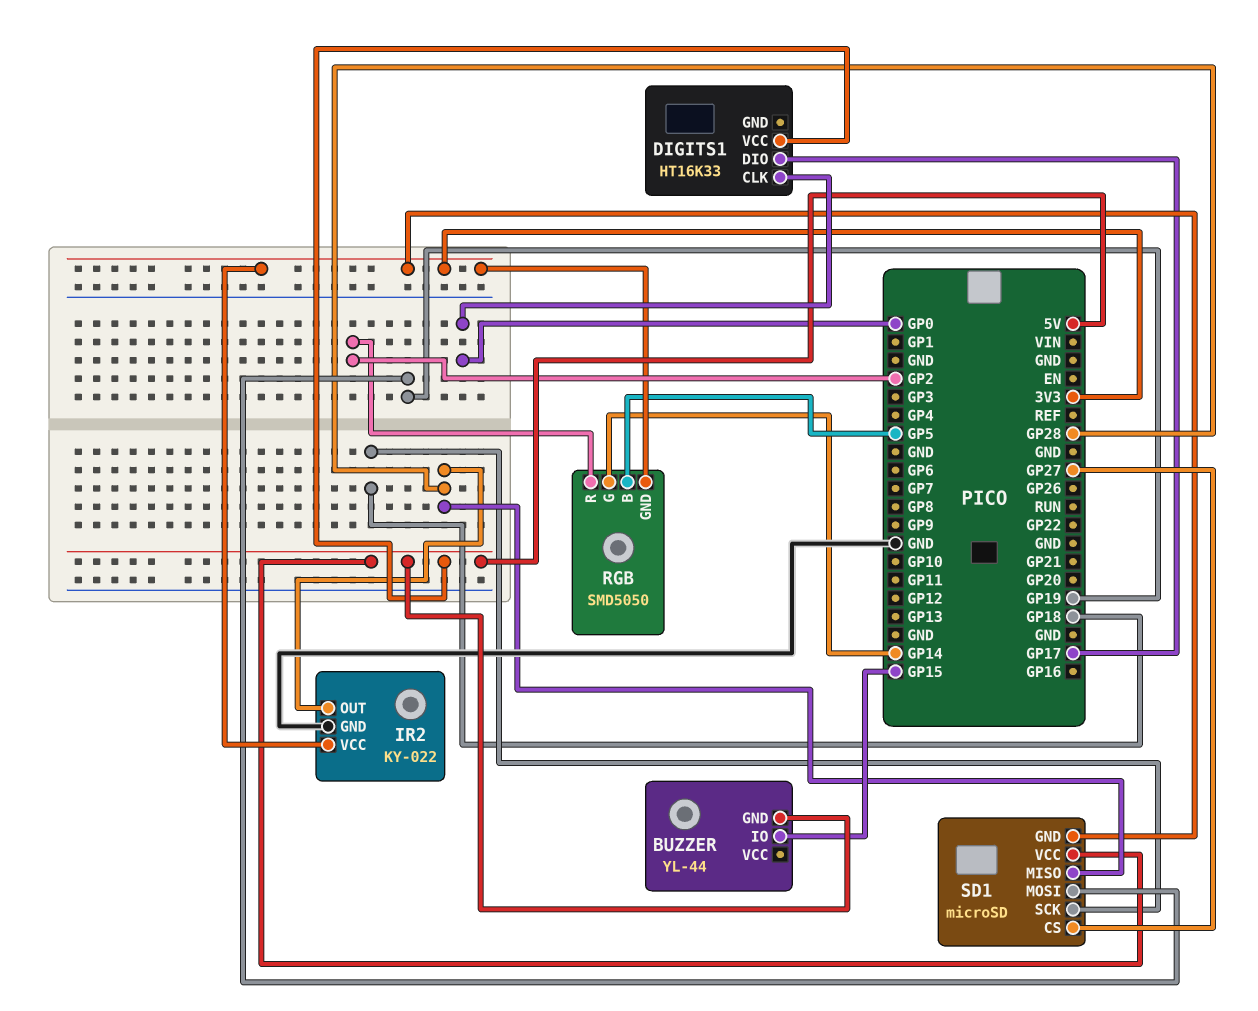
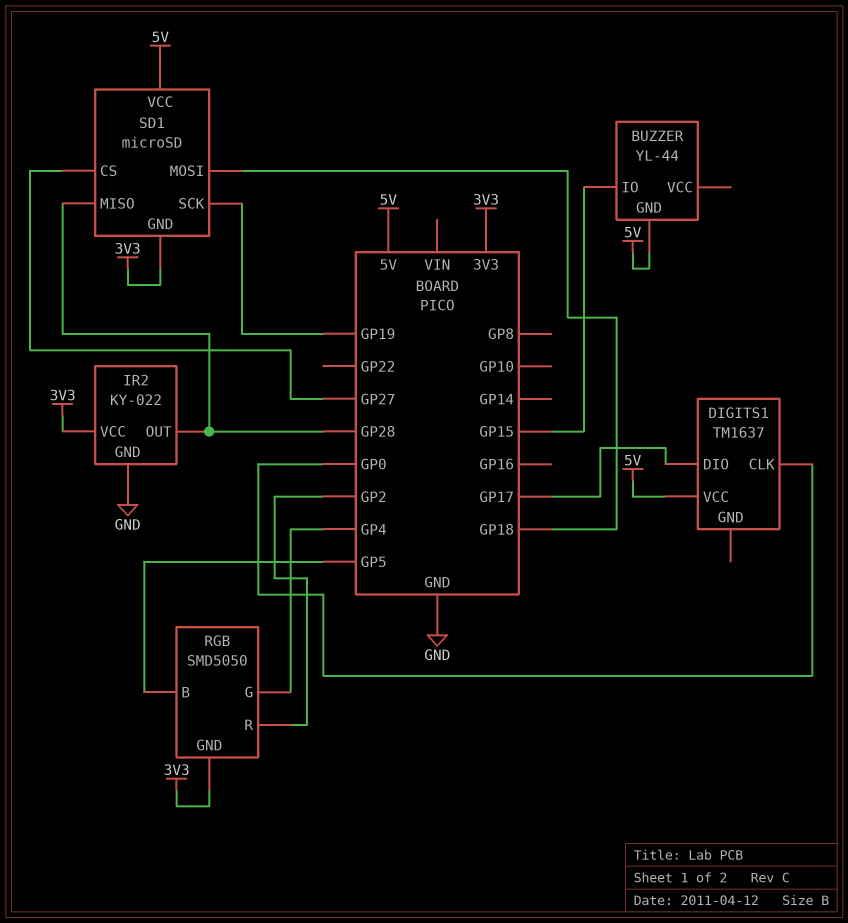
DIGITS1: HT16K33 -> TM1637
RGB pin G: GP14 -> GP4
SD1 pin MOSI: GP19 -> GP18
SD1 pin SCK: GP18 -> GP19

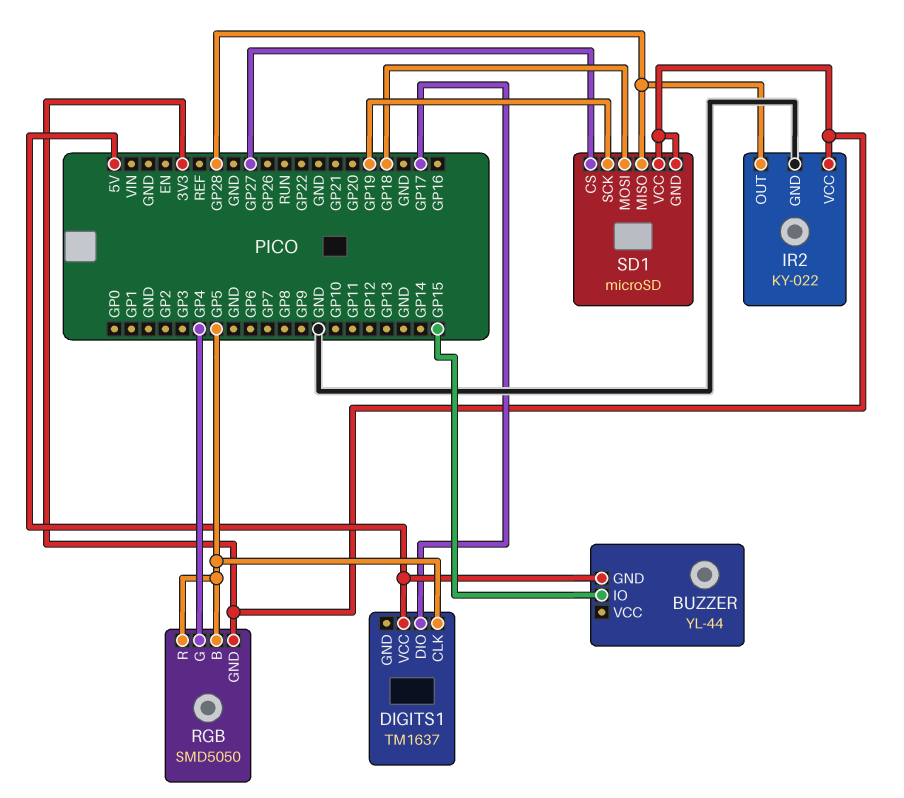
DIGITS1 pin CLK: GP0 -> GP5
RGB pin R: GP2 -> GP5
SD1 pin VCC: 5V -> 3V3

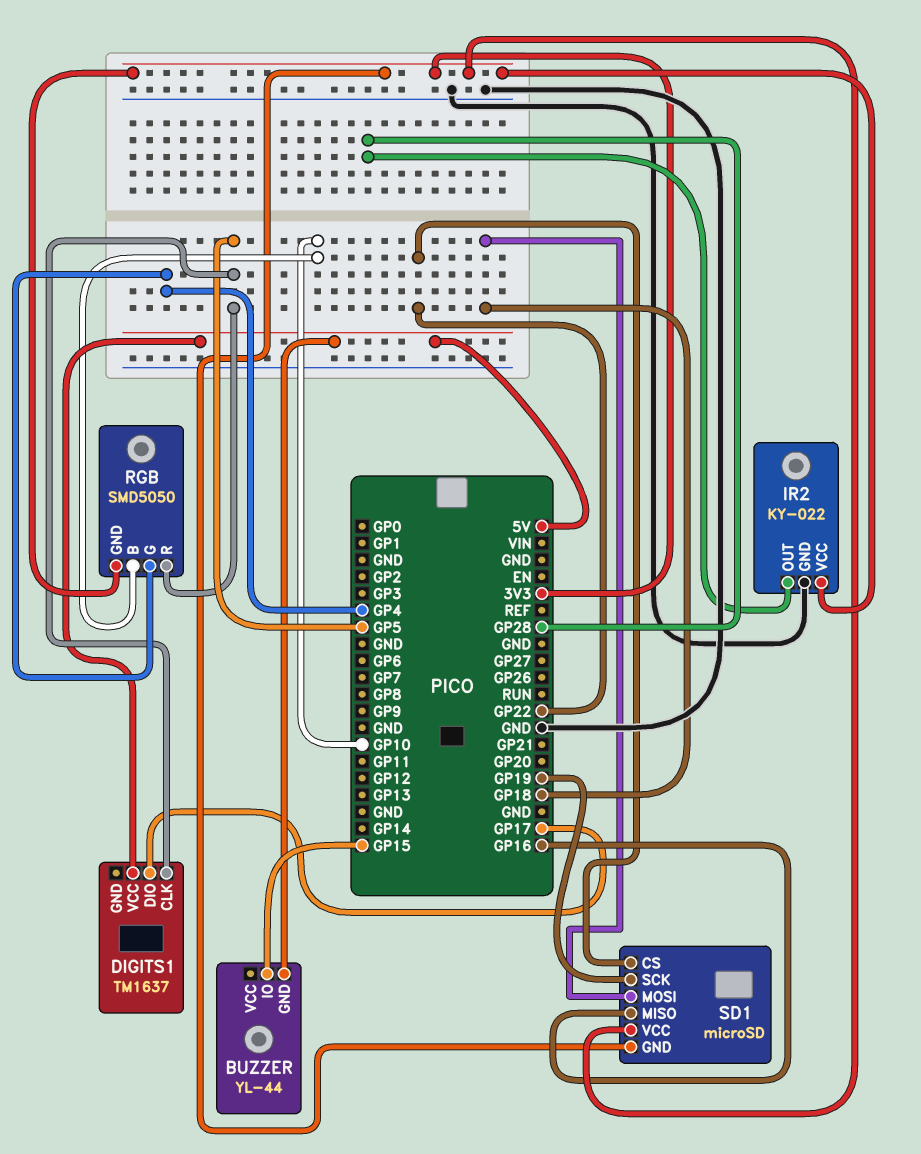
RGB pin B: GP5 -> GP10
SD1 pin CS: GP27 -> GP22
SD1 pin MISO: GP28 -> GP16

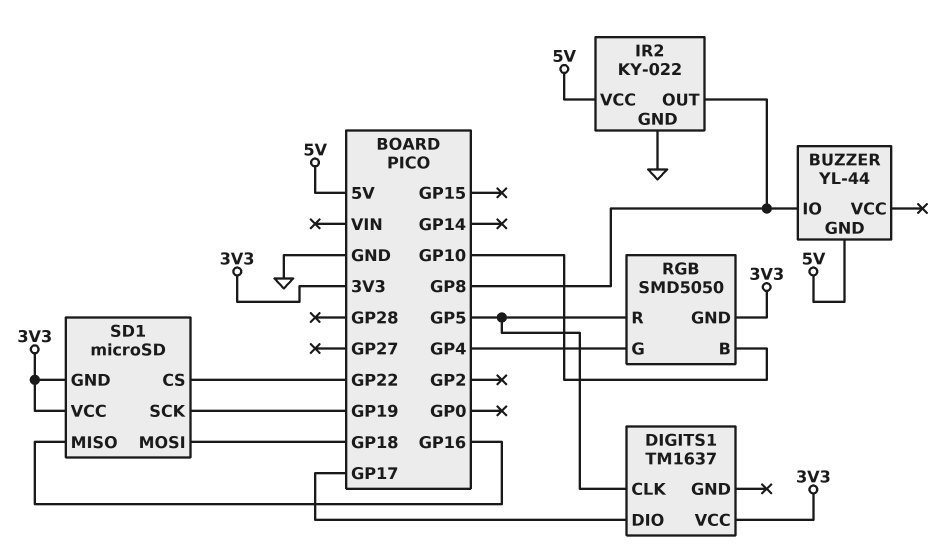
BUZZER pin IO: GP15 -> GP8
DIGITS1 pin VCC: 5V -> 3V3
IR2 pin OUT: GP28 -> GP8
IR2 pin VCC: 3V3 -> 5V

